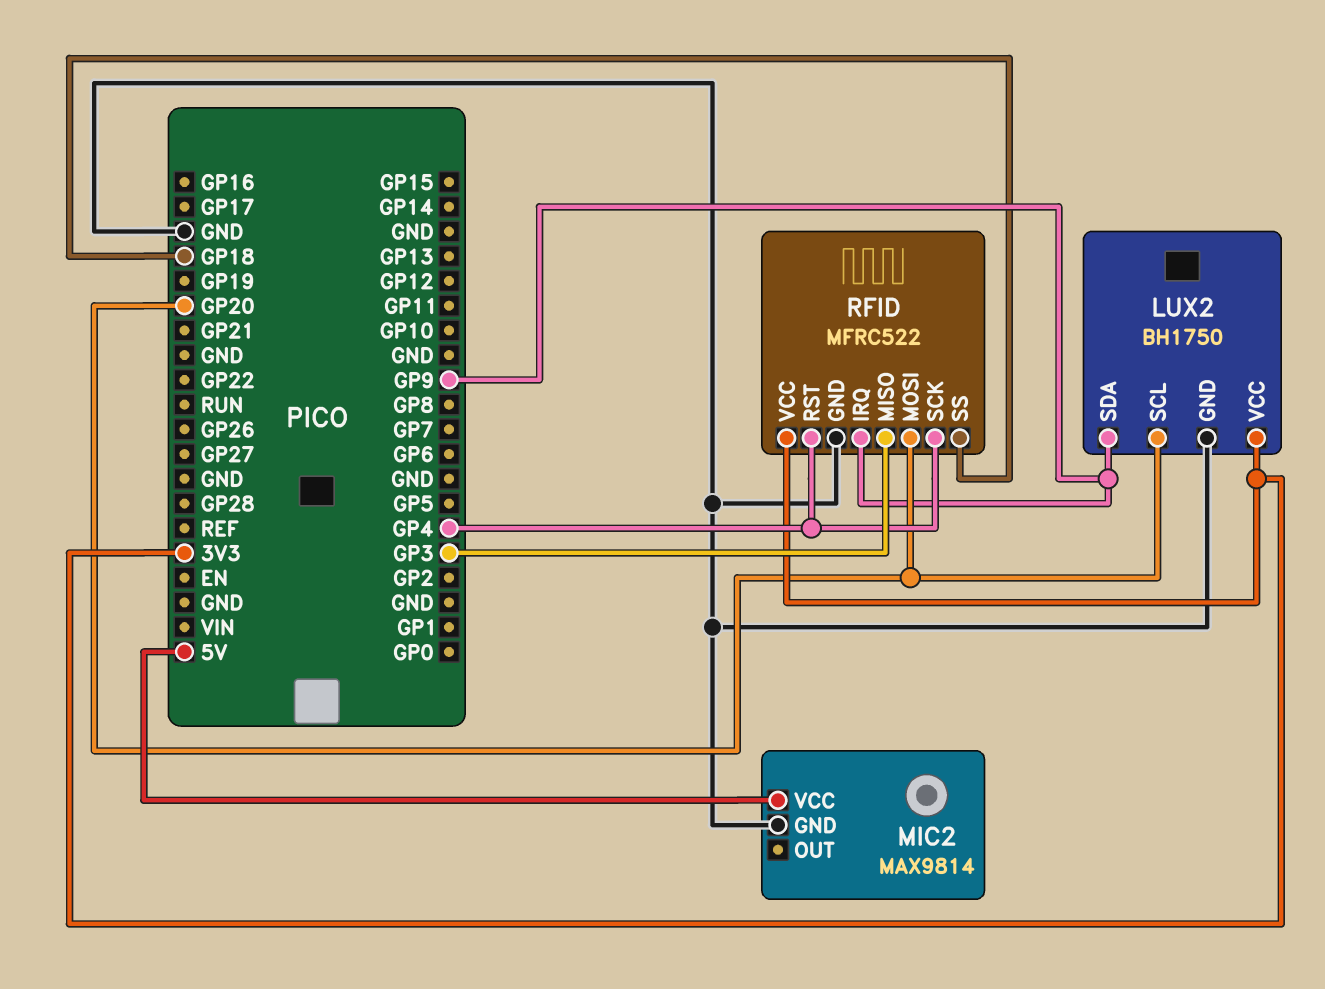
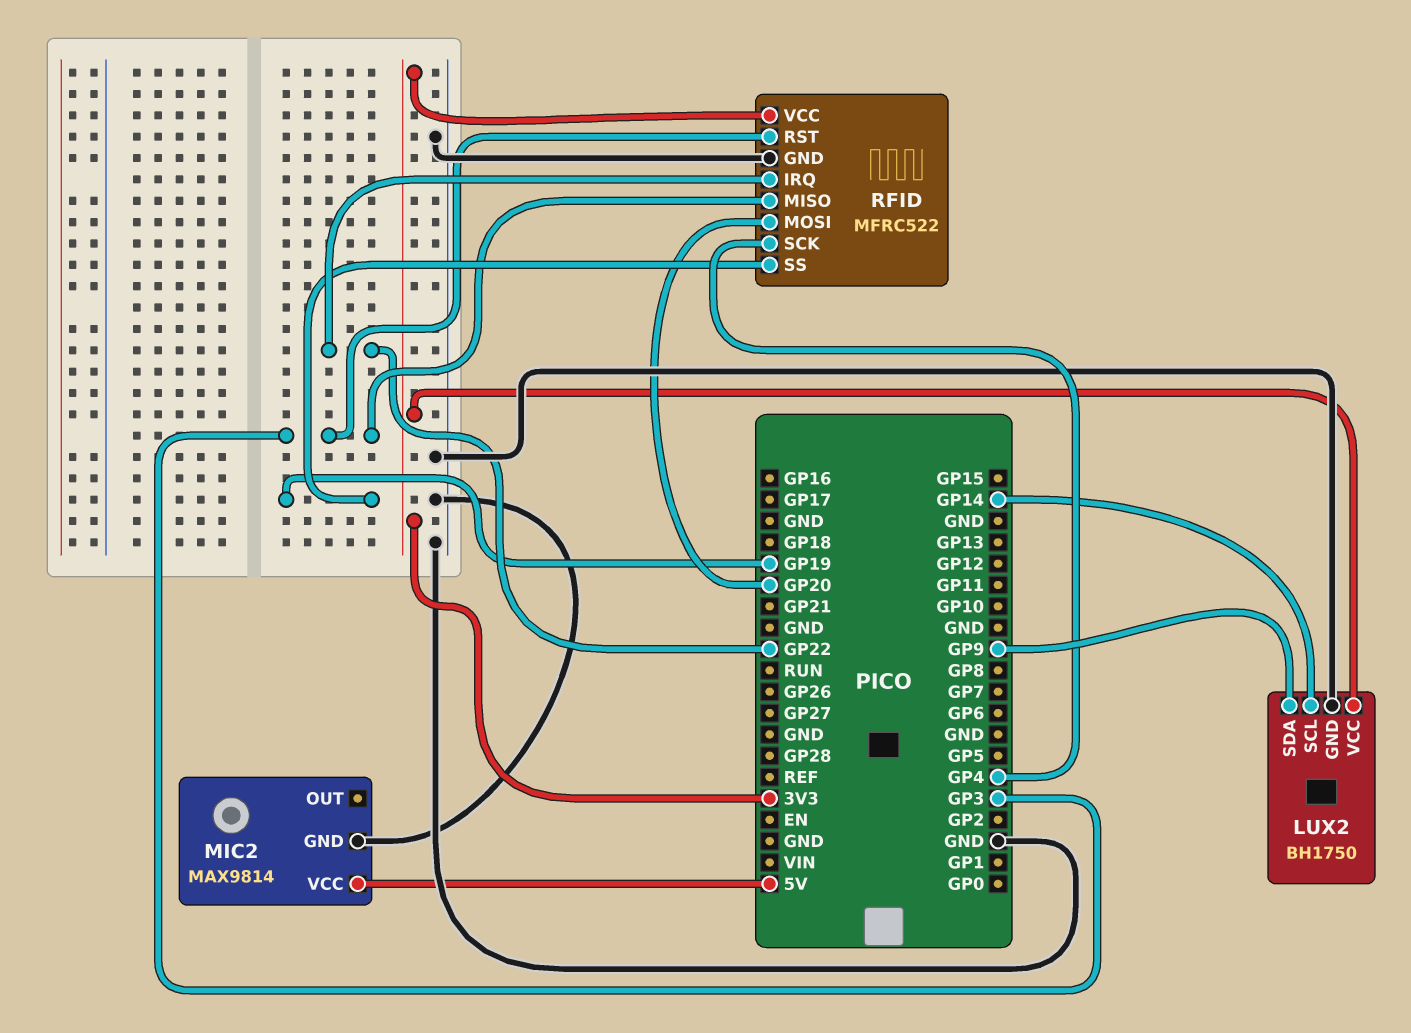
LUX2 pin SCL: GP20 -> GP14
RFID pin IRQ: GP9 -> GP22
RFID pin RST: GP4 -> GP3
RFID pin SS: GP18 -> GP19

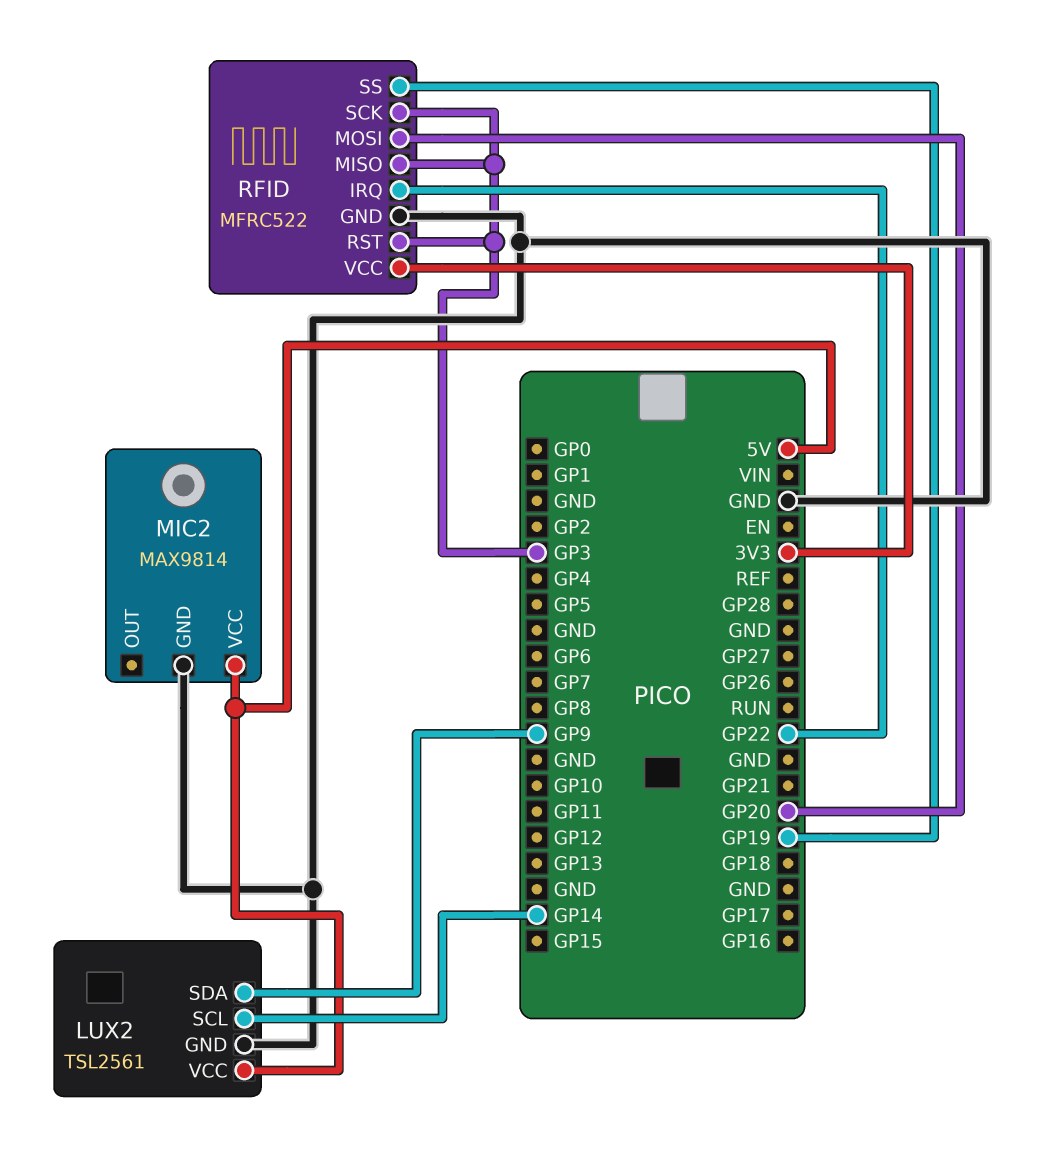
LUX2: BH1750 -> TSL2561
LUX2 pin VCC: 3V3 -> 5V
RFID pin SCK: GP4 -> GP3

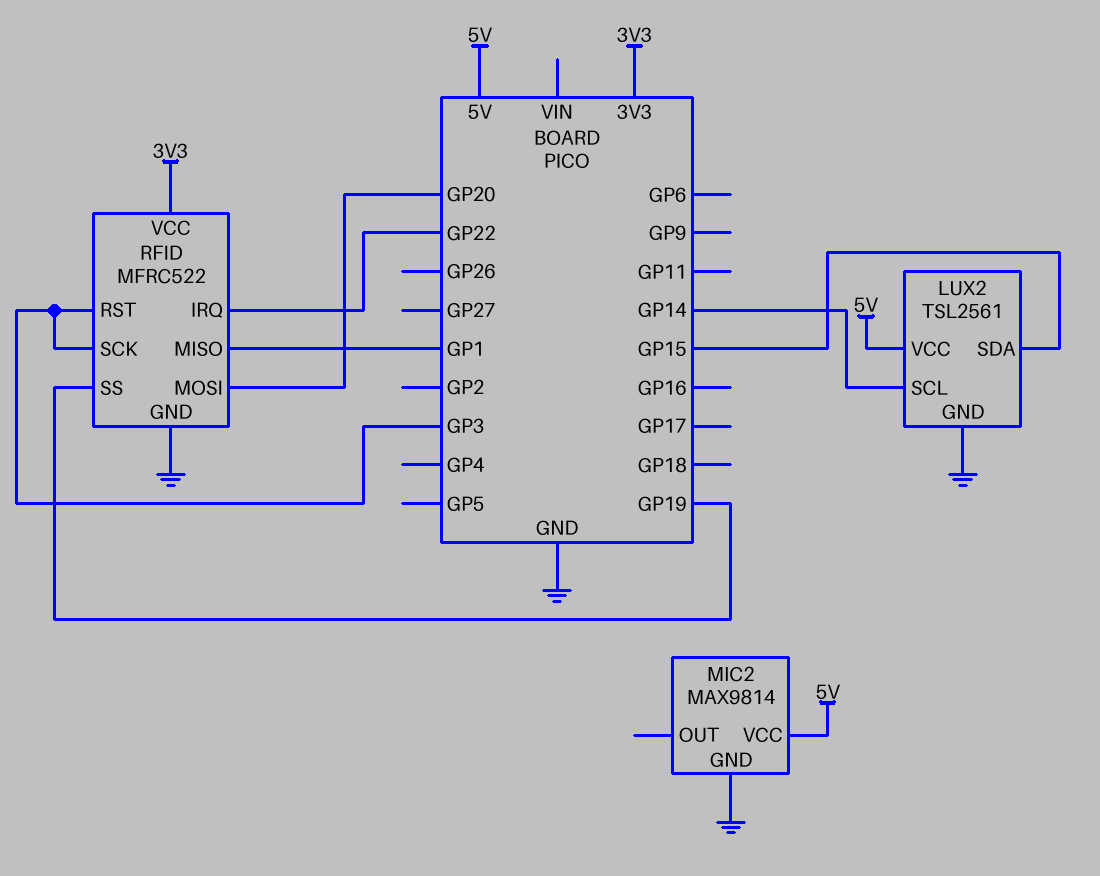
LUX2 pin SDA: GP9 -> GP15
RFID pin MISO: GP3 -> GP1

